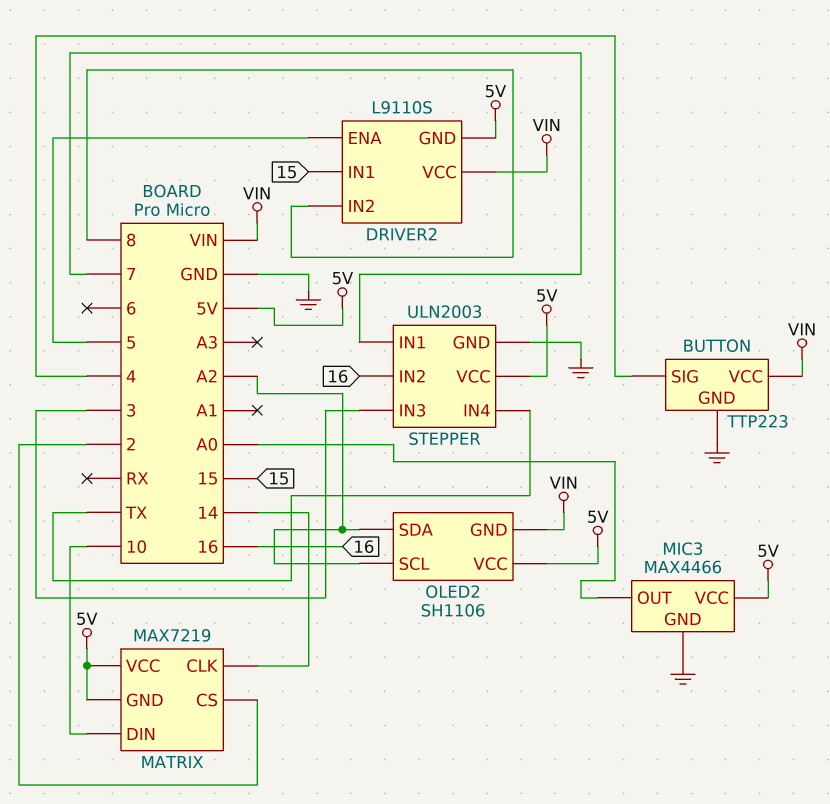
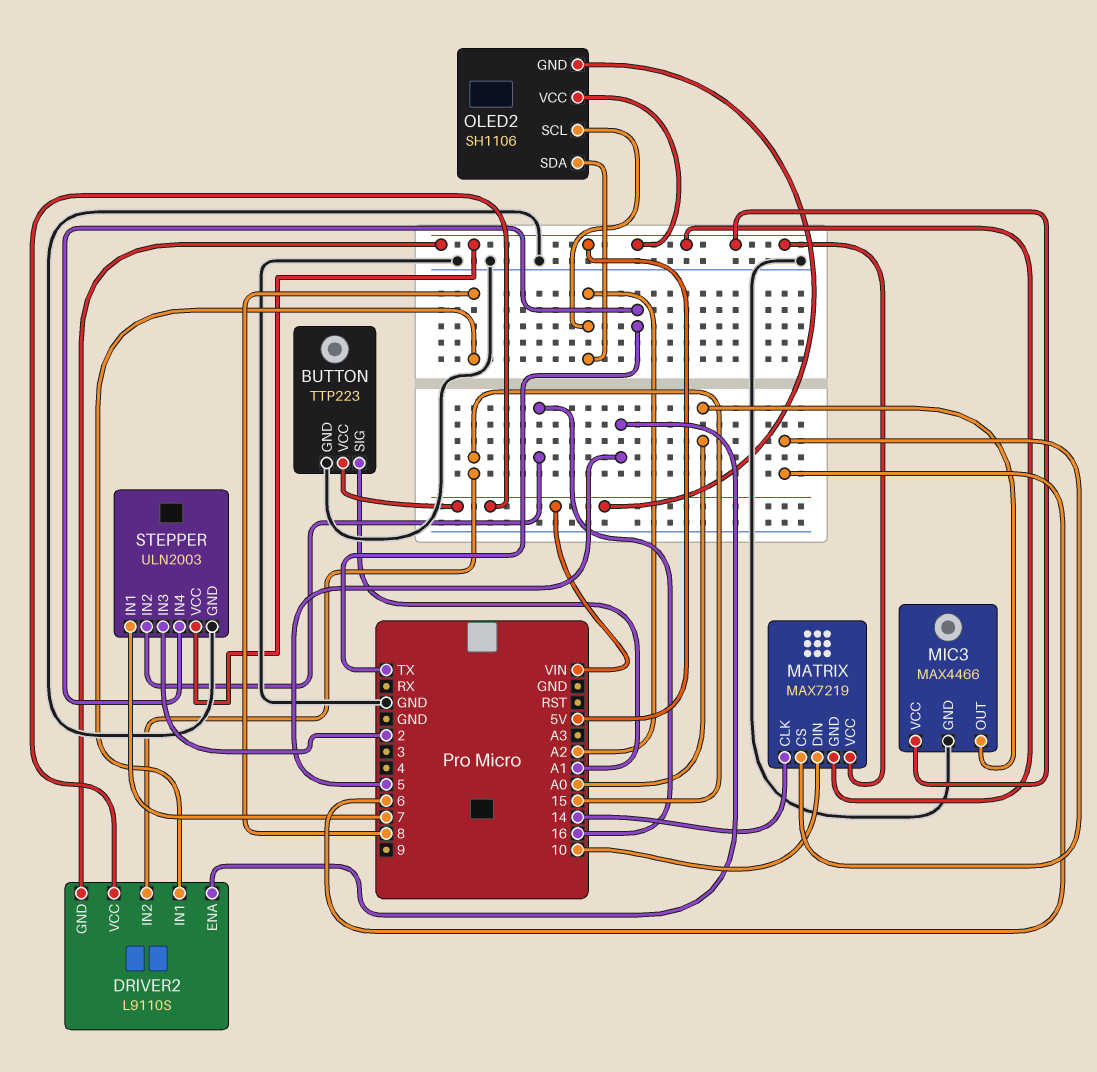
BUTTON pin SIG: 4 -> A1
DRIVER2 pin IN1: 15 -> 8
DRIVER2 pin IN2: 8 -> 15
MATRIX pin CS: 2 -> 6
STEPPER pin IN3: 3 -> 2

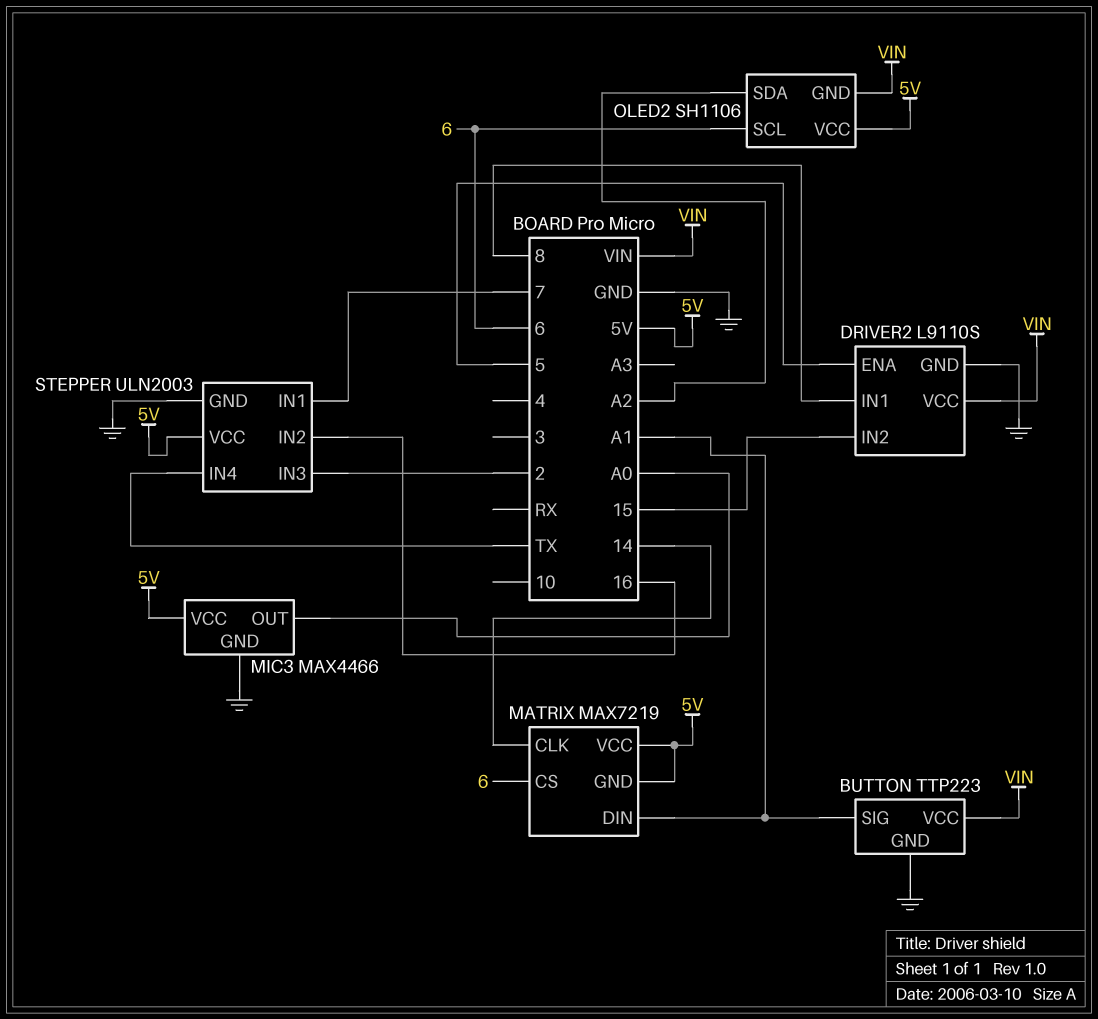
DRIVER2 pin GND: 5V -> GND
MATRIX pin DIN: 10 -> A1
OLED2 pin SCL: A2 -> 6

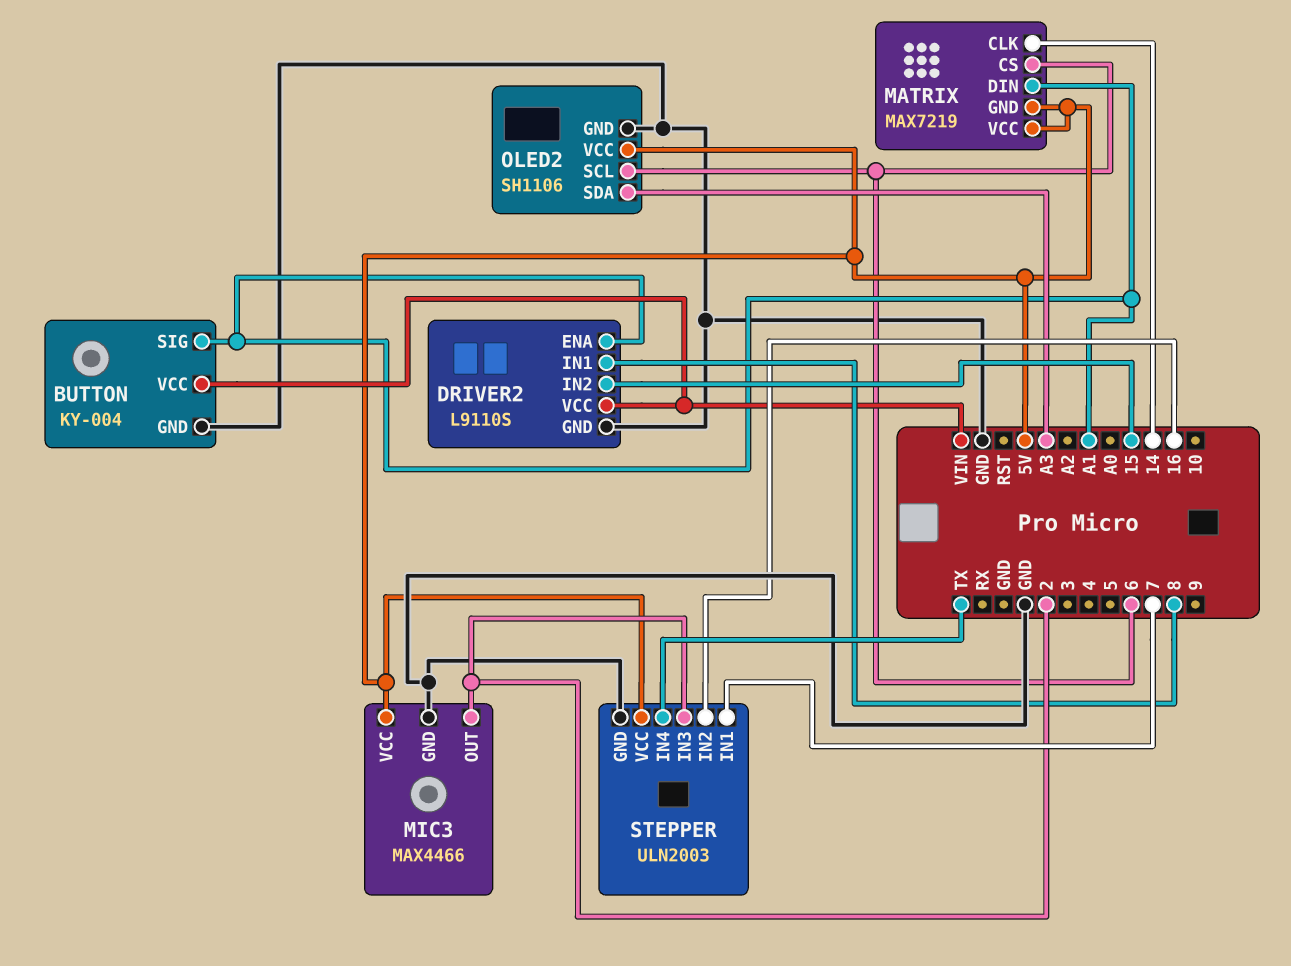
BUTTON: TTP223 -> KY-004
DRIVER2 pin ENA: 5 -> A1
MIC3 pin OUT: A0 -> 2
OLED2 pin GND: VIN -> GND
OLED2 pin SDA: A2 -> A3

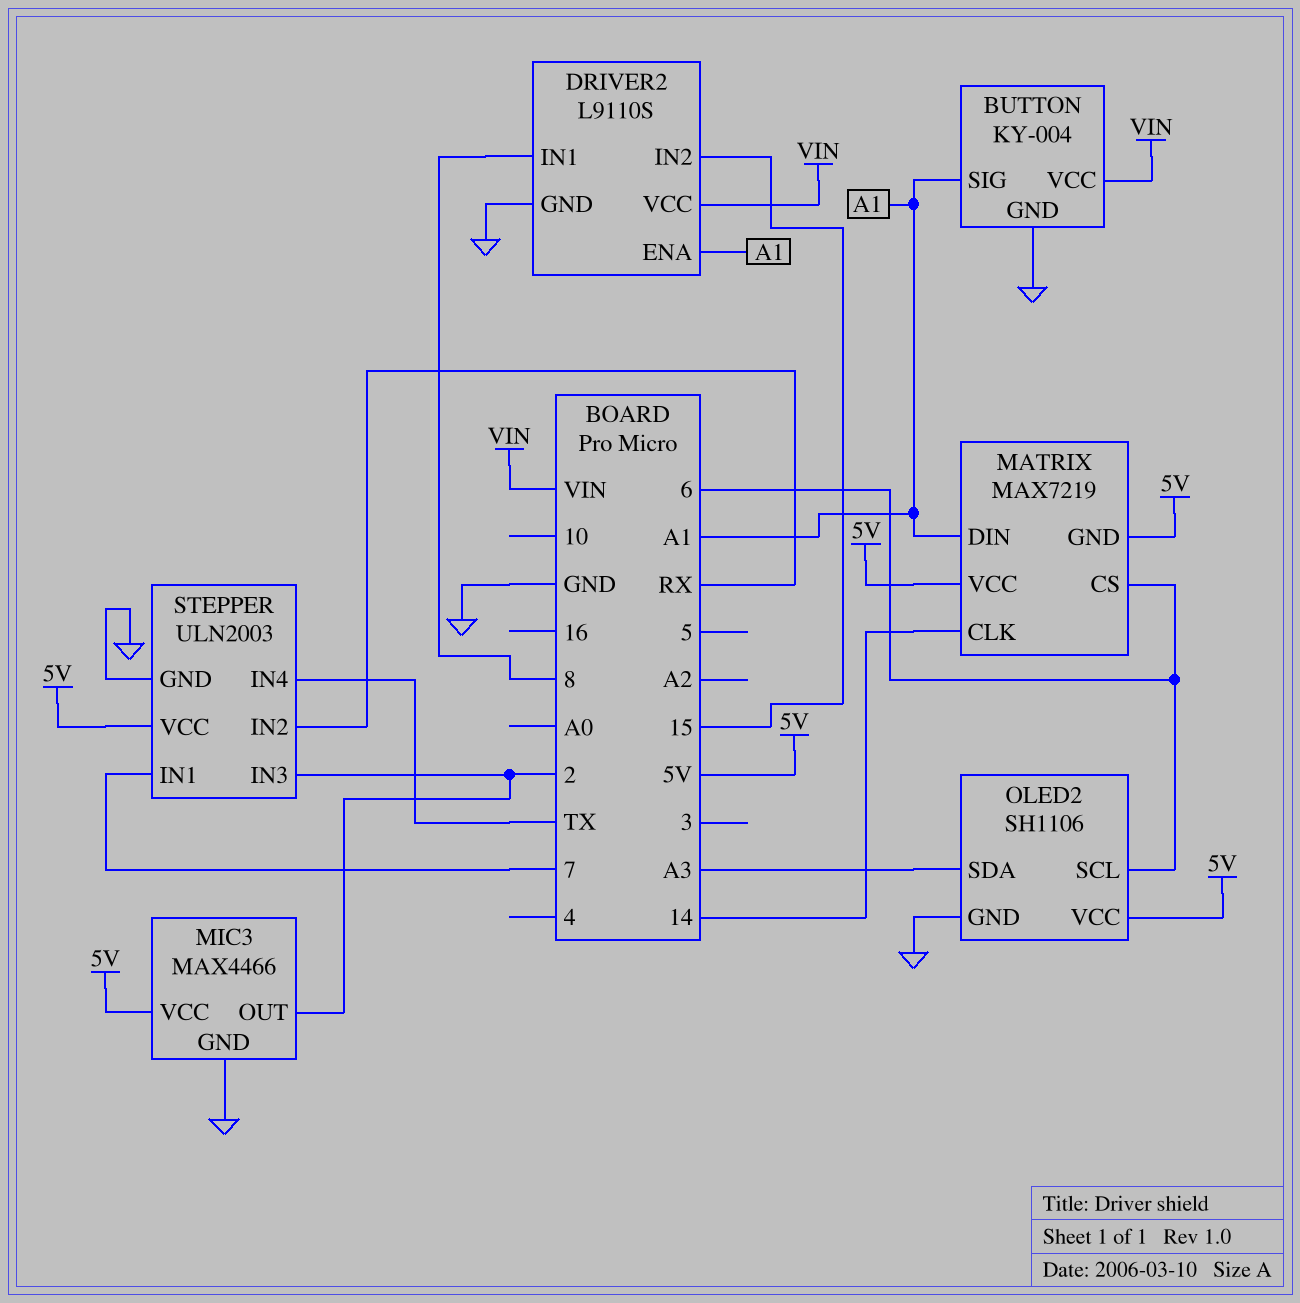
STEPPER pin IN2: 16 -> RX

